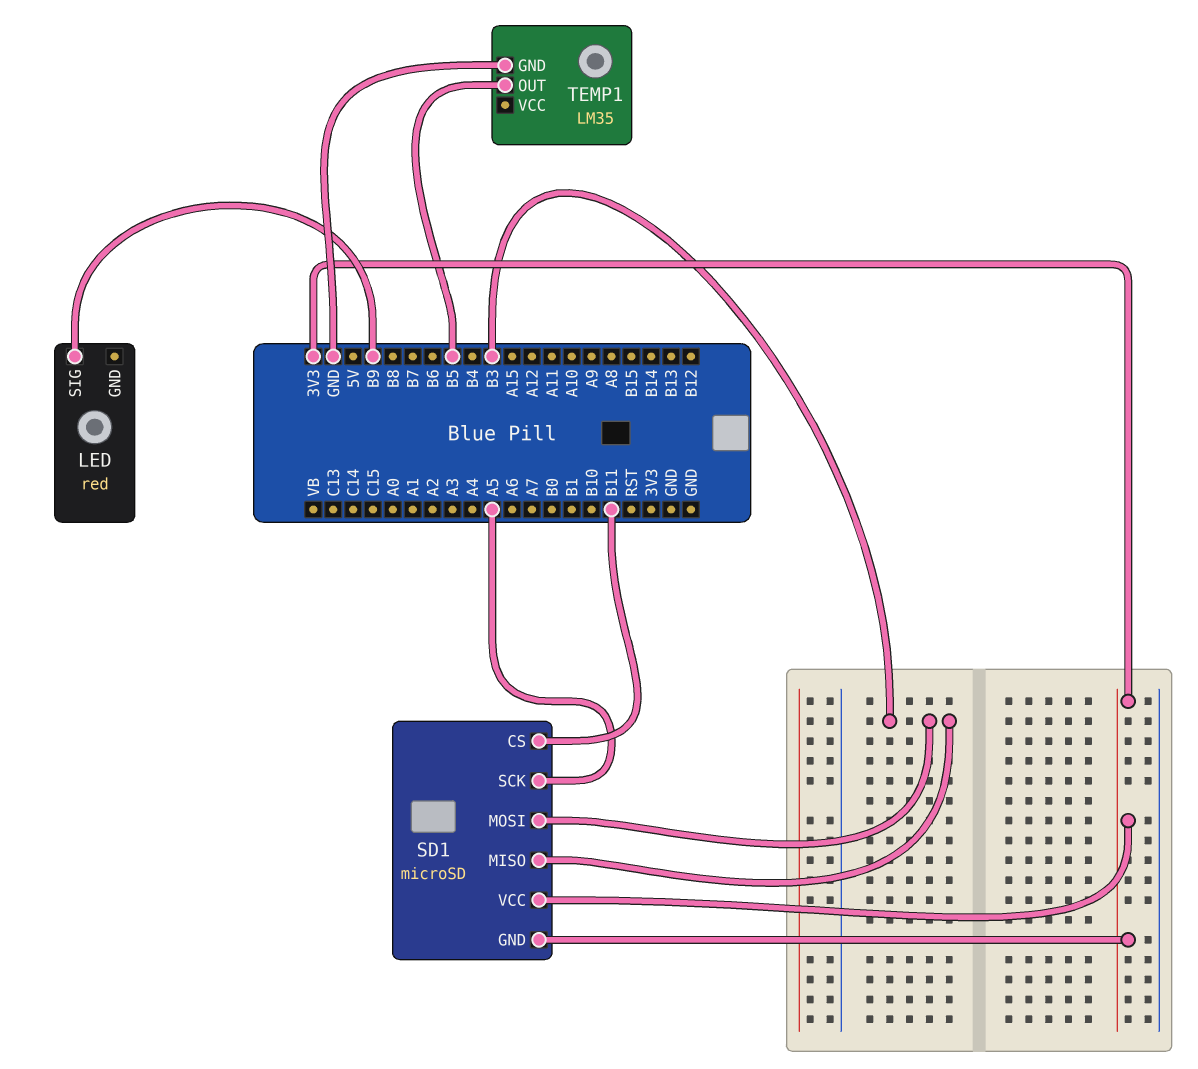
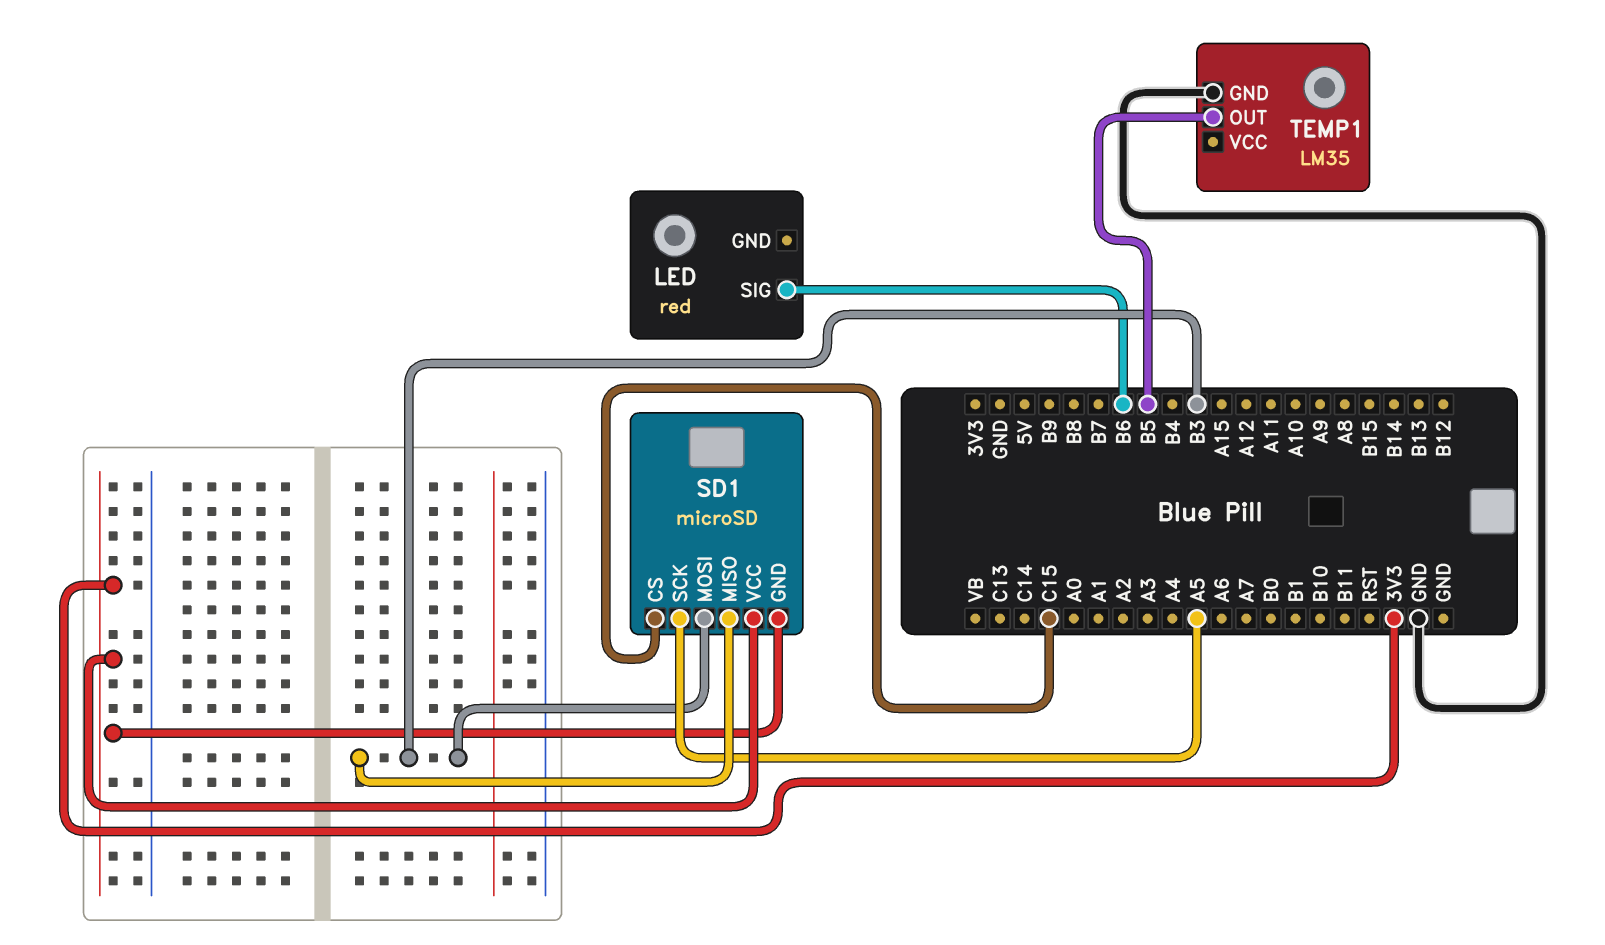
LED pin SIG: B9 -> B6
SD1 pin CS: B11 -> C15

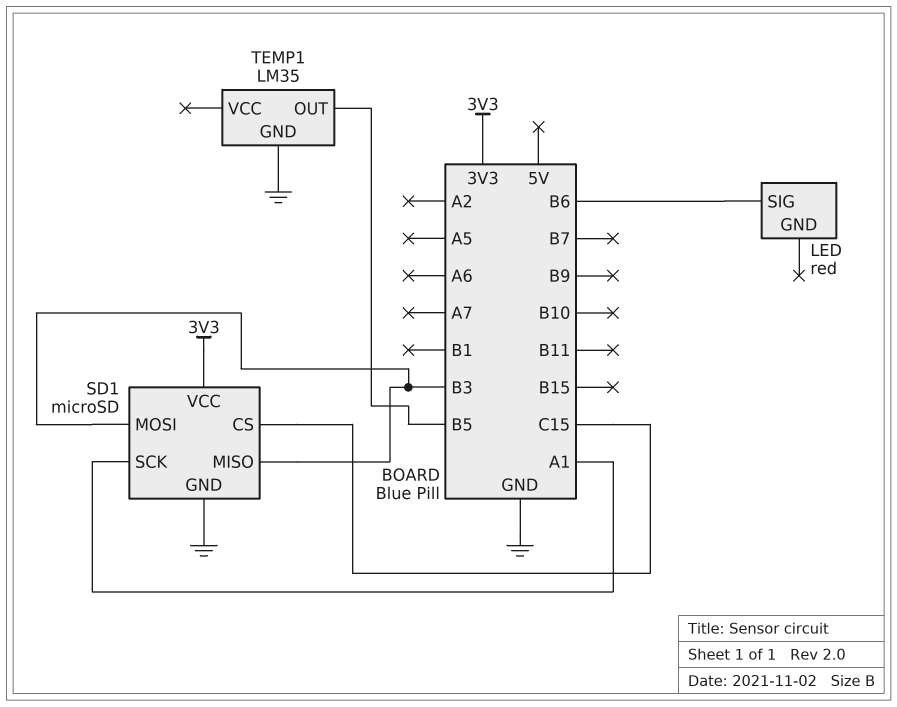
SD1 pin GND: 3V3 -> GND
SD1 pin SCK: A5 -> A1

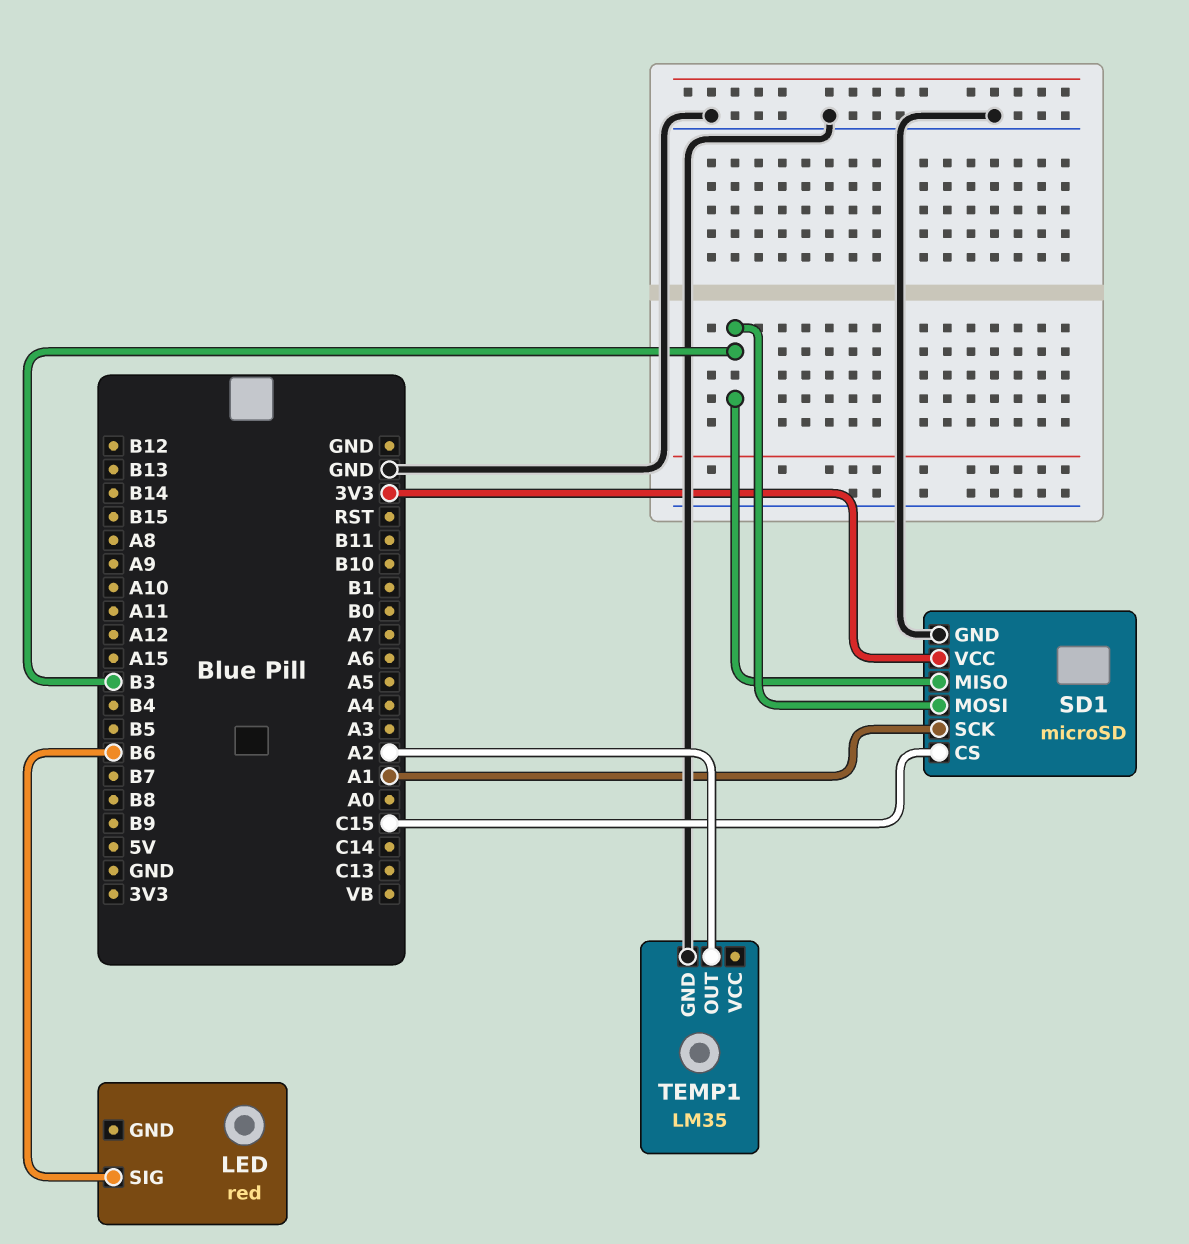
TEMP1 pin OUT: B5 -> A2

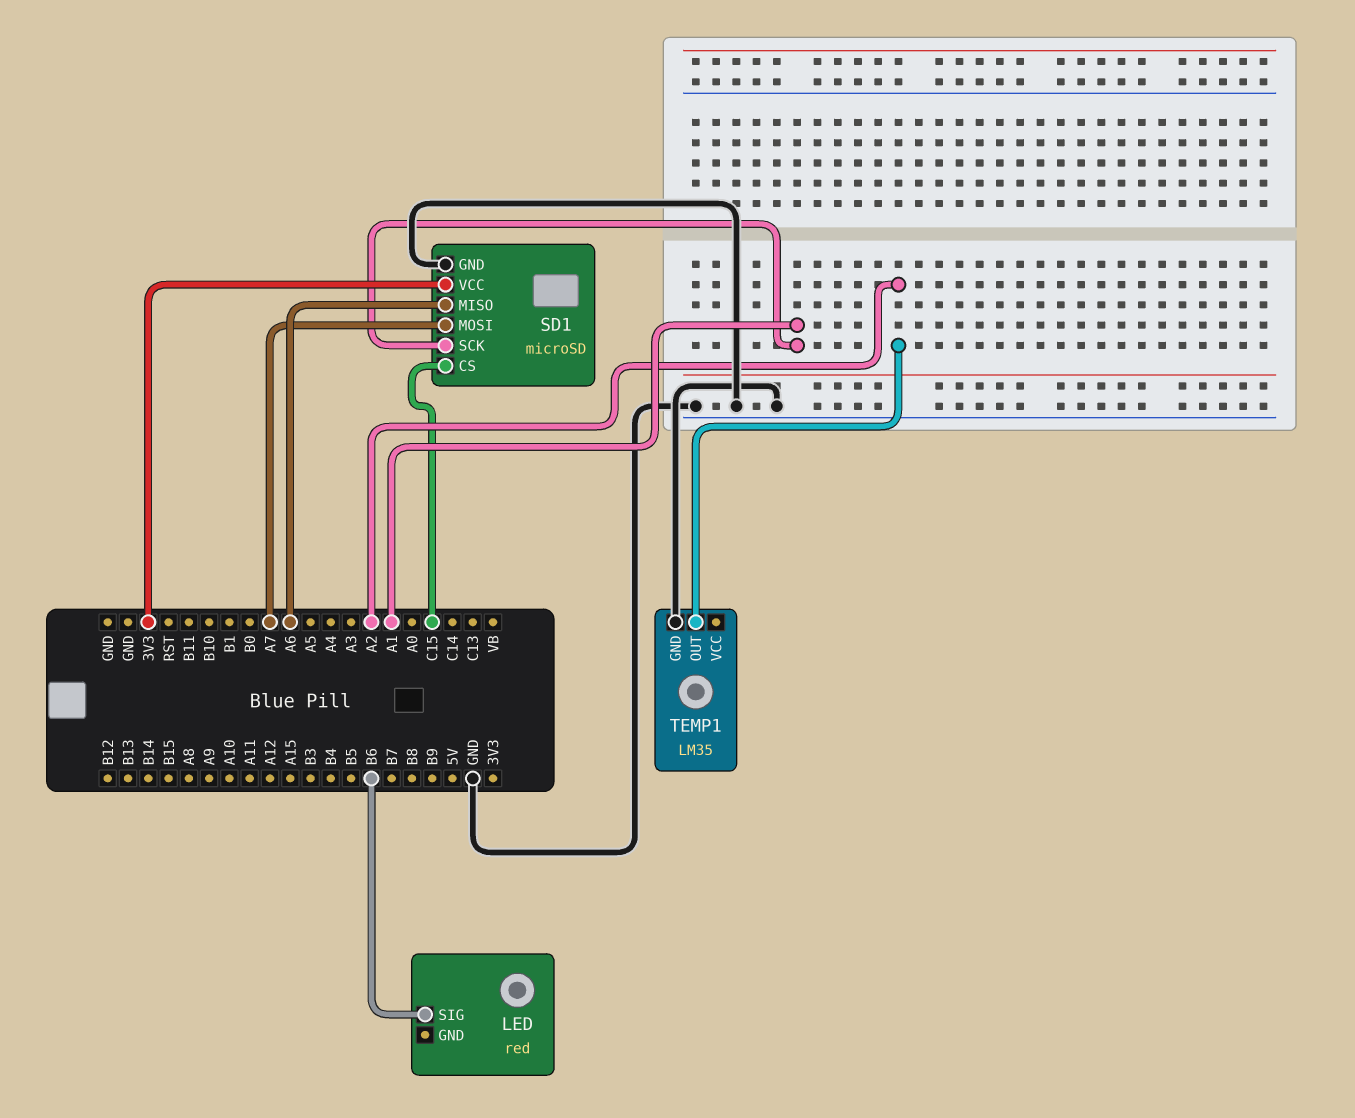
SD1 pin MISO: B3 -> A6
SD1 pin MOSI: B3 -> A7

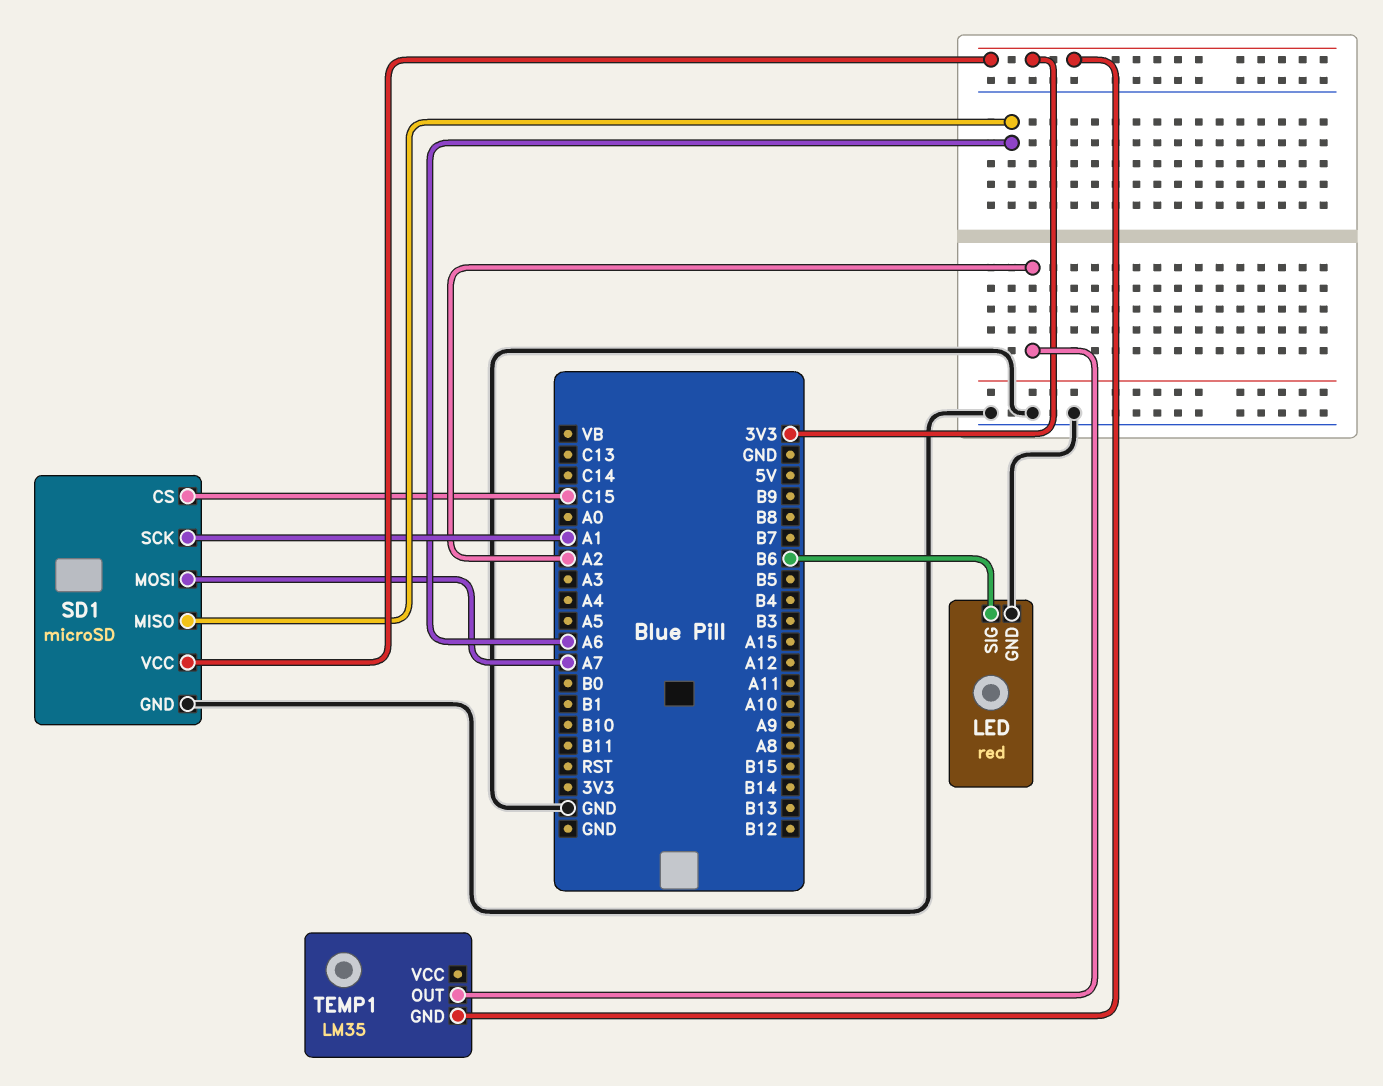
LED pin GND: none -> GND
TEMP1 pin GND: GND -> 3V3

